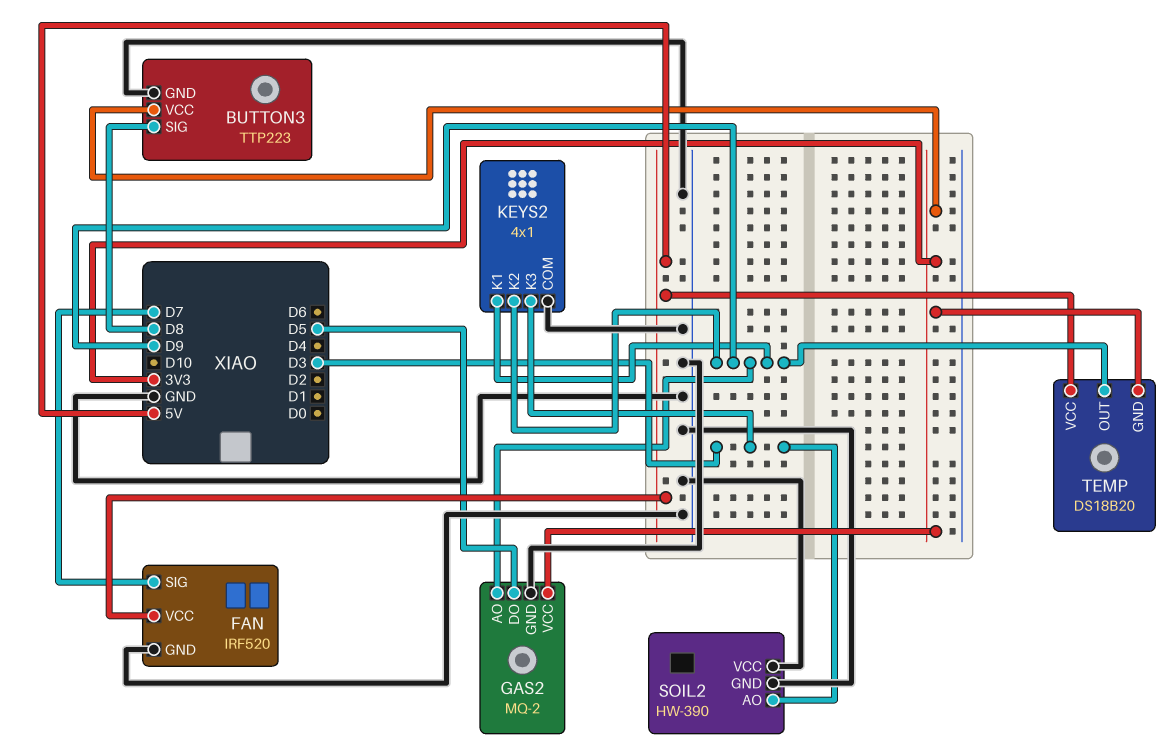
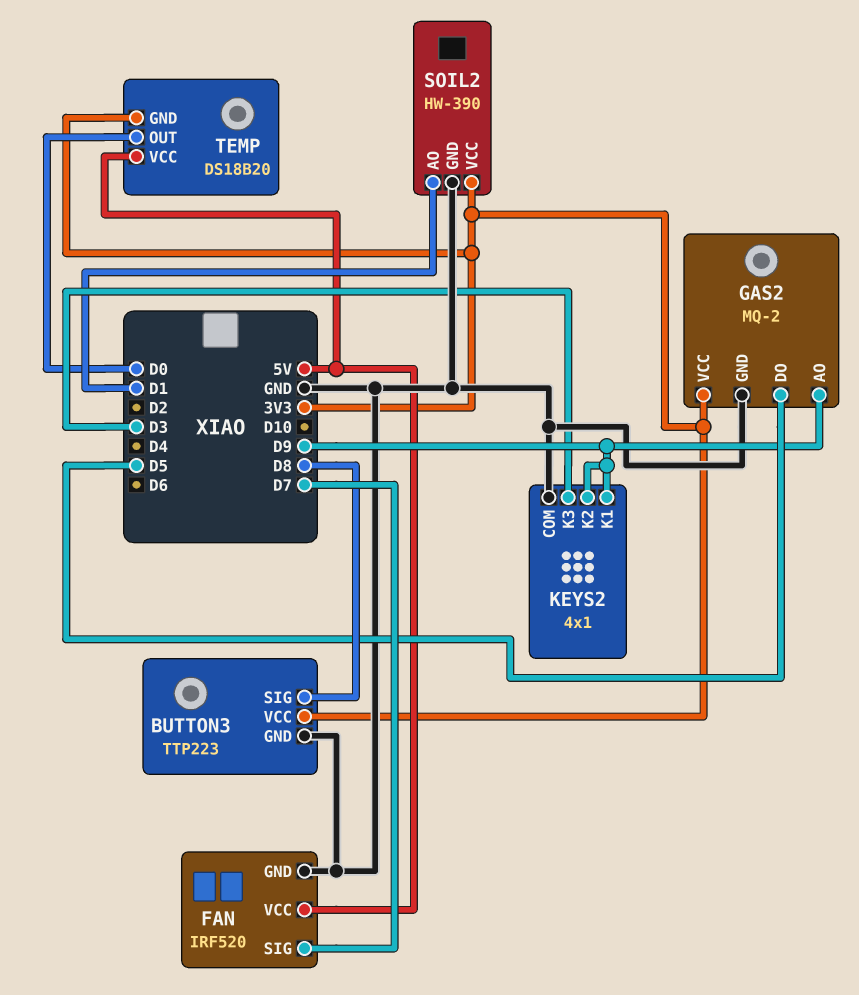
SOIL2 pin AO: D3 -> D1
SOIL2 pin VCC: GND -> 3V3
TEMP pin OUT: D9 -> D0

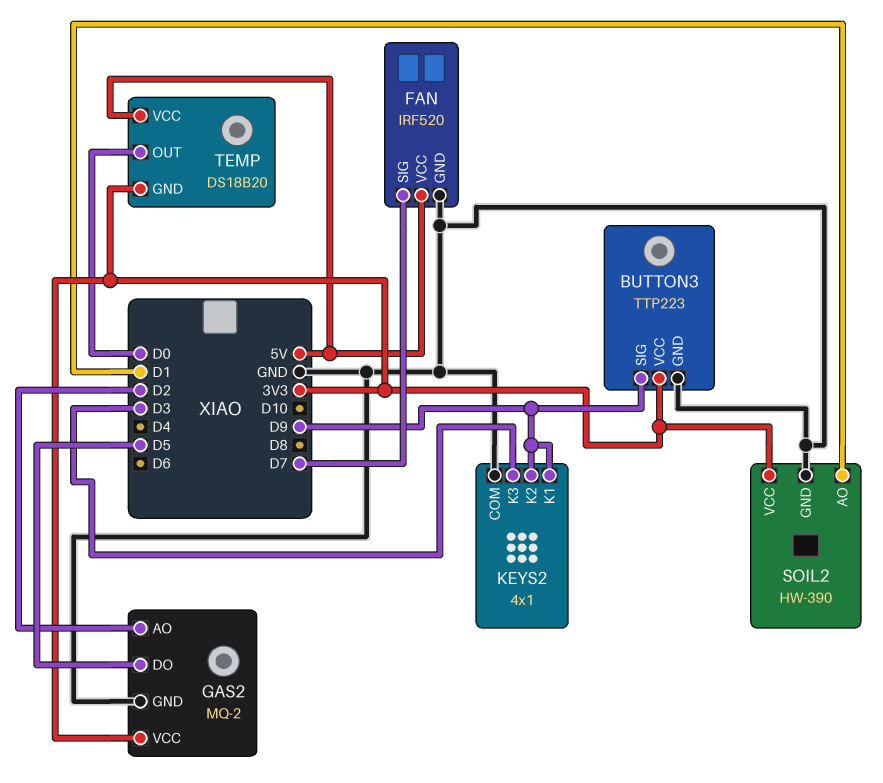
BUTTON3 pin SIG: D8 -> D9
GAS2 pin AO: D9 -> D2

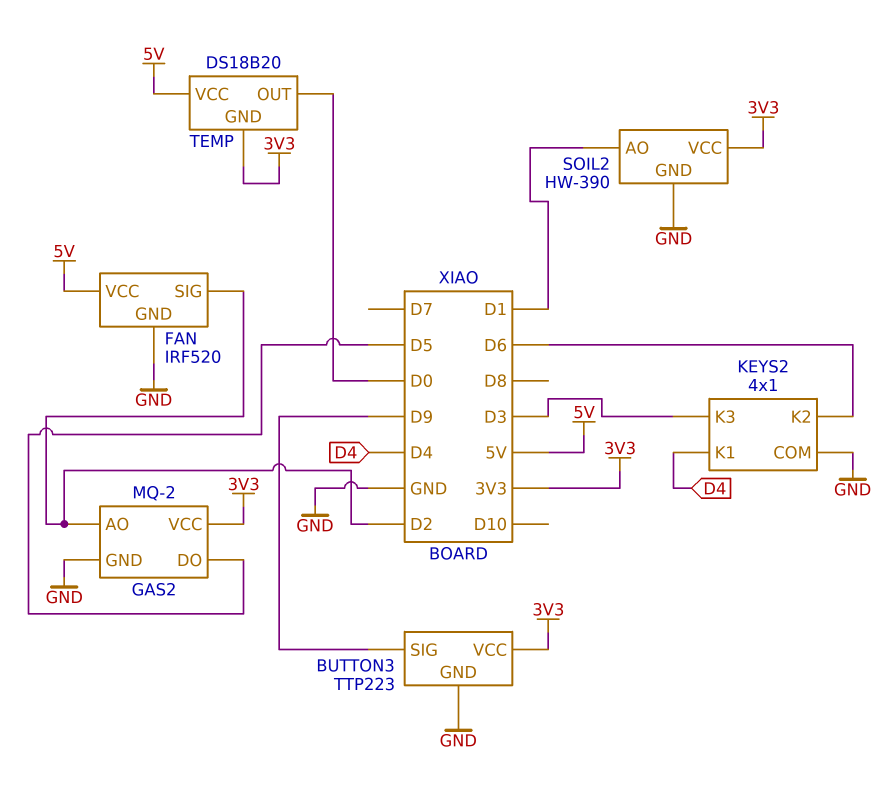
FAN pin SIG: D7 -> D2
KEYS2 pin K1: D9 -> D4
KEYS2 pin K2: D9 -> D6

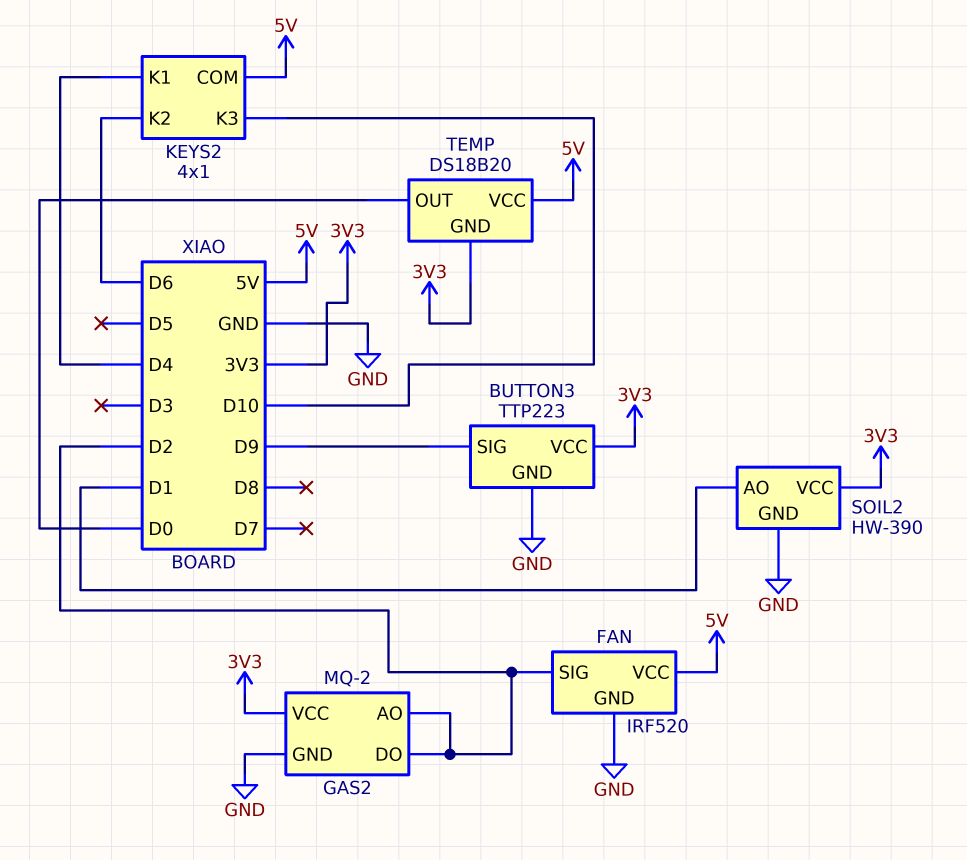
GAS2 pin DO: D5 -> D2
KEYS2 pin COM: GND -> 5V
KEYS2 pin K3: D3 -> D10

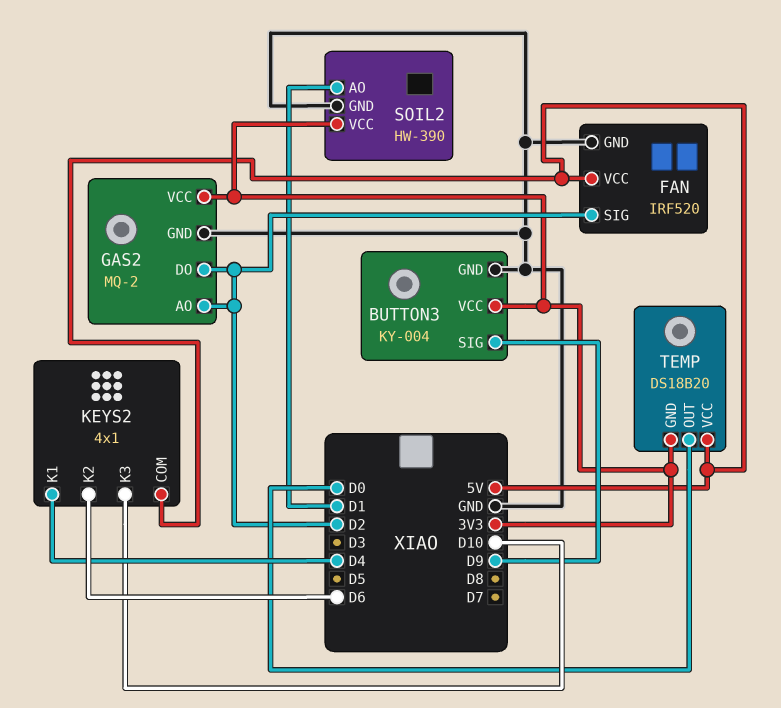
BUTTON3: TTP223 -> KY-004

